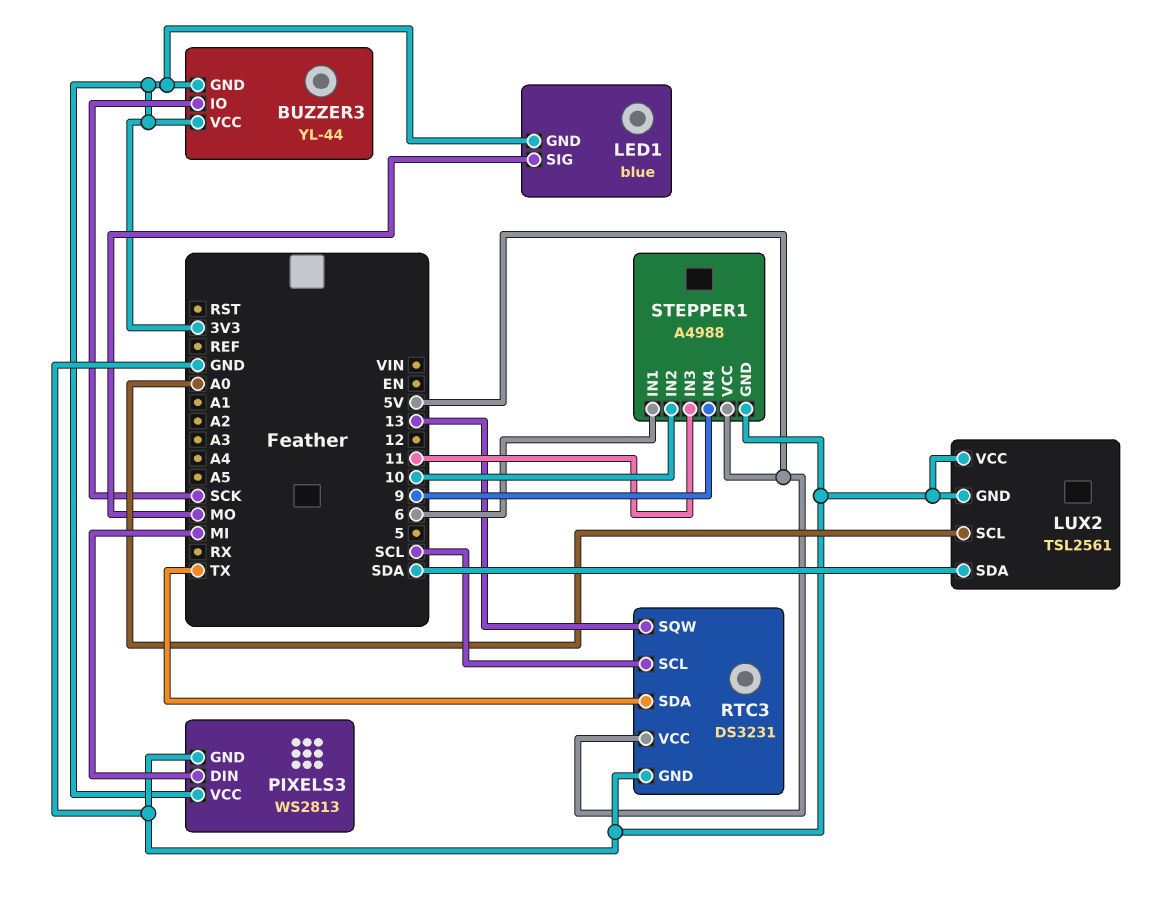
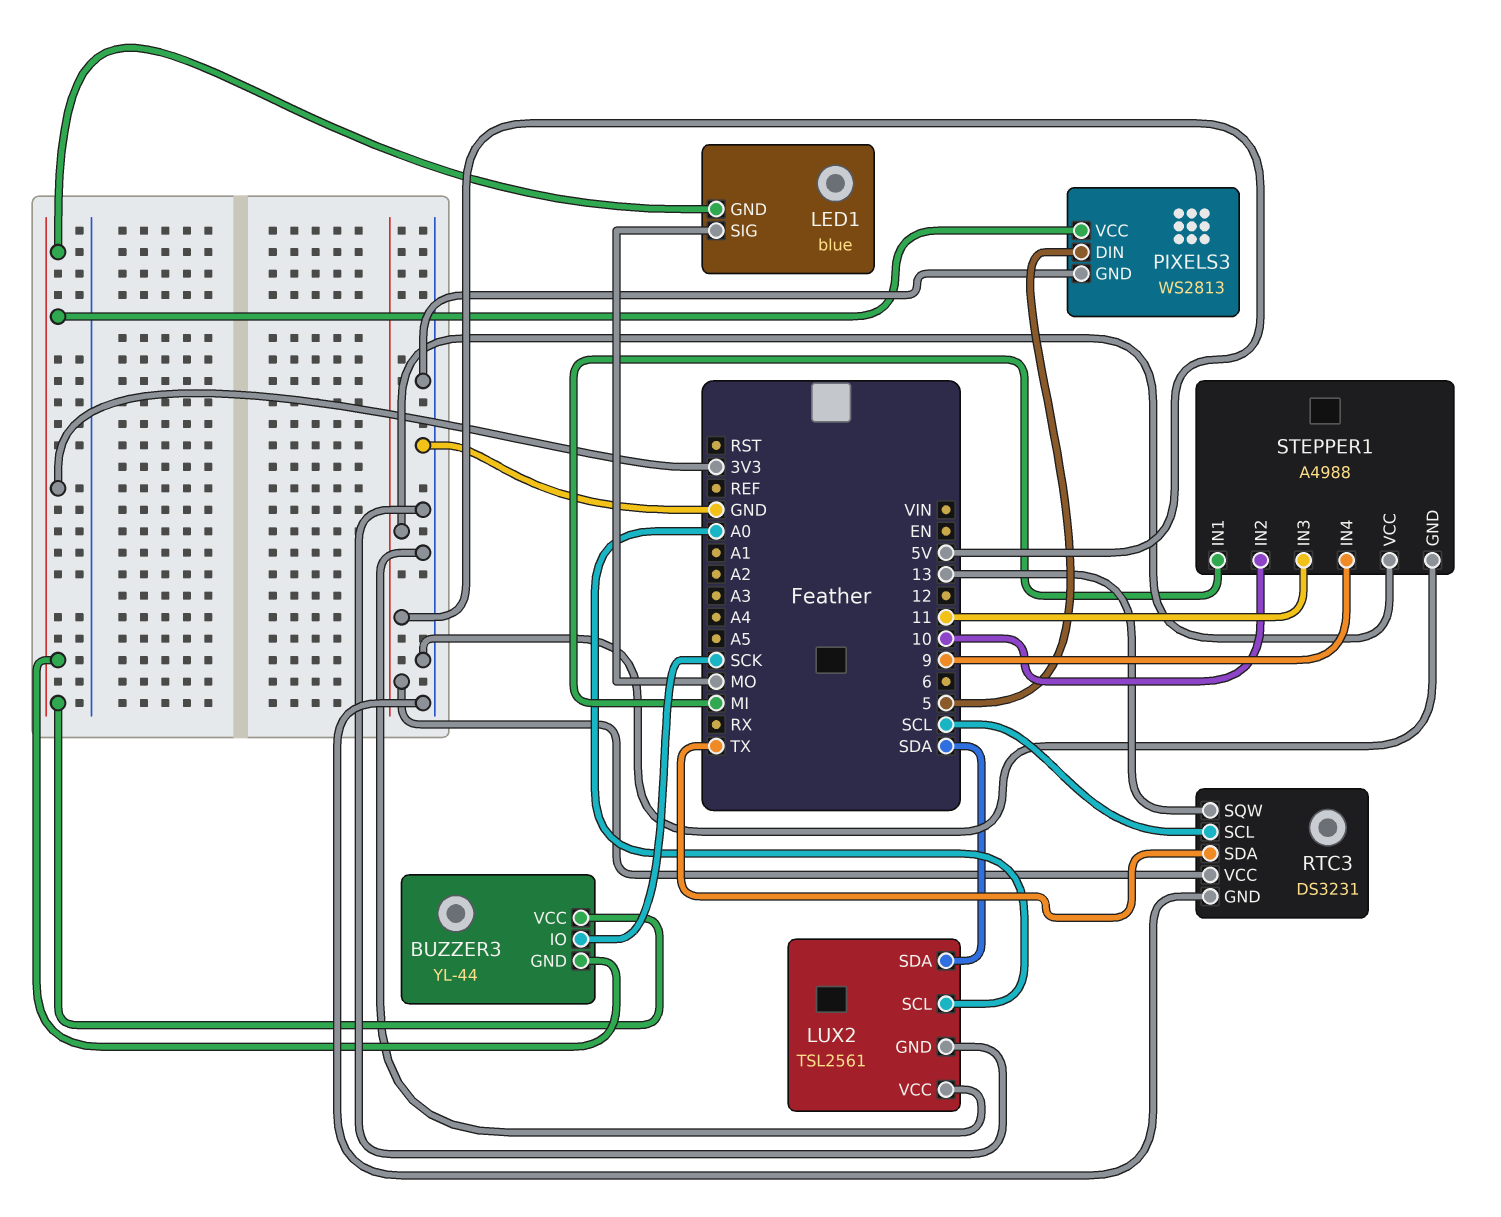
PIXELS3 pin DIN: MI -> 5
STEPPER1 pin IN1: 6 -> MI

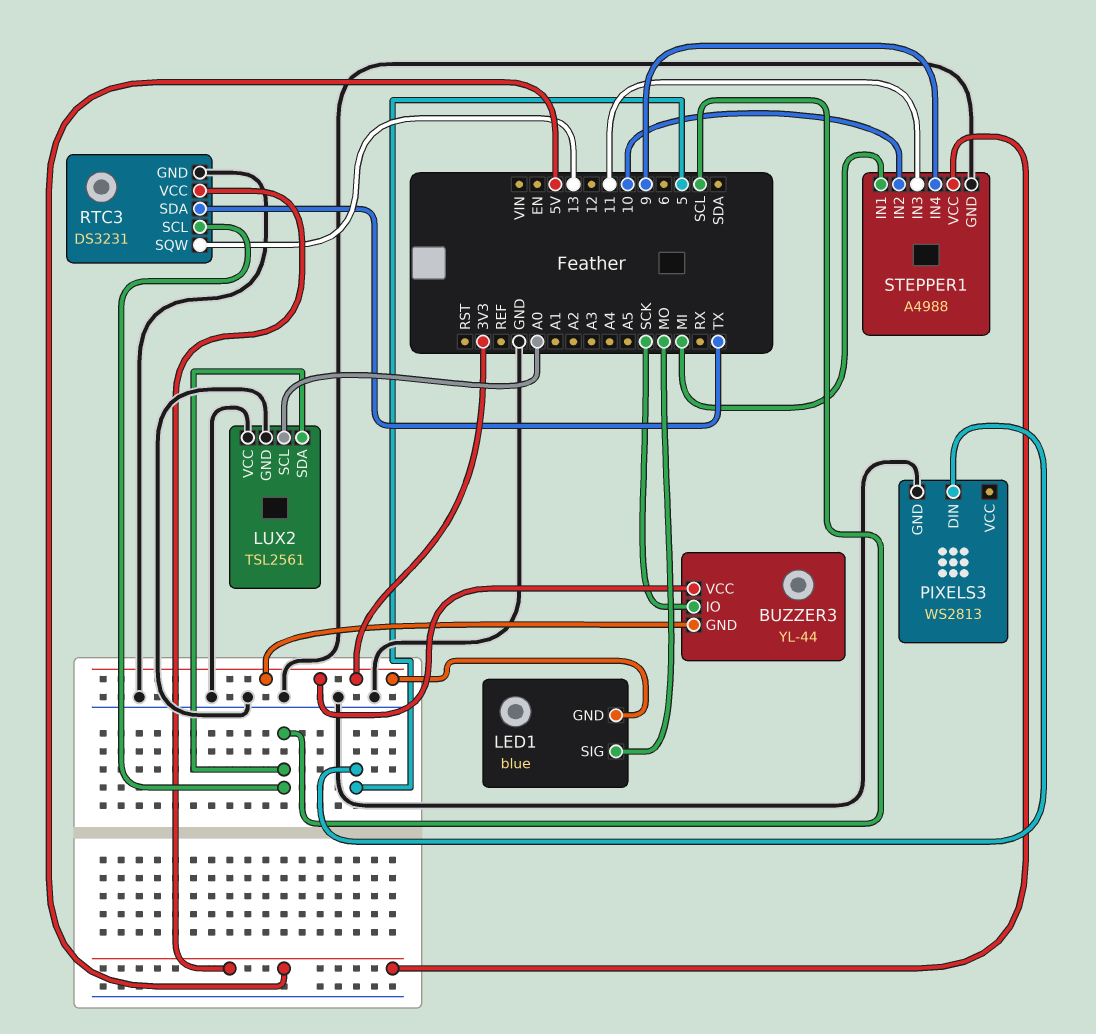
LUX2 pin SDA: SDA -> SCL
PIXELS3 pin VCC: 3V3 -> none

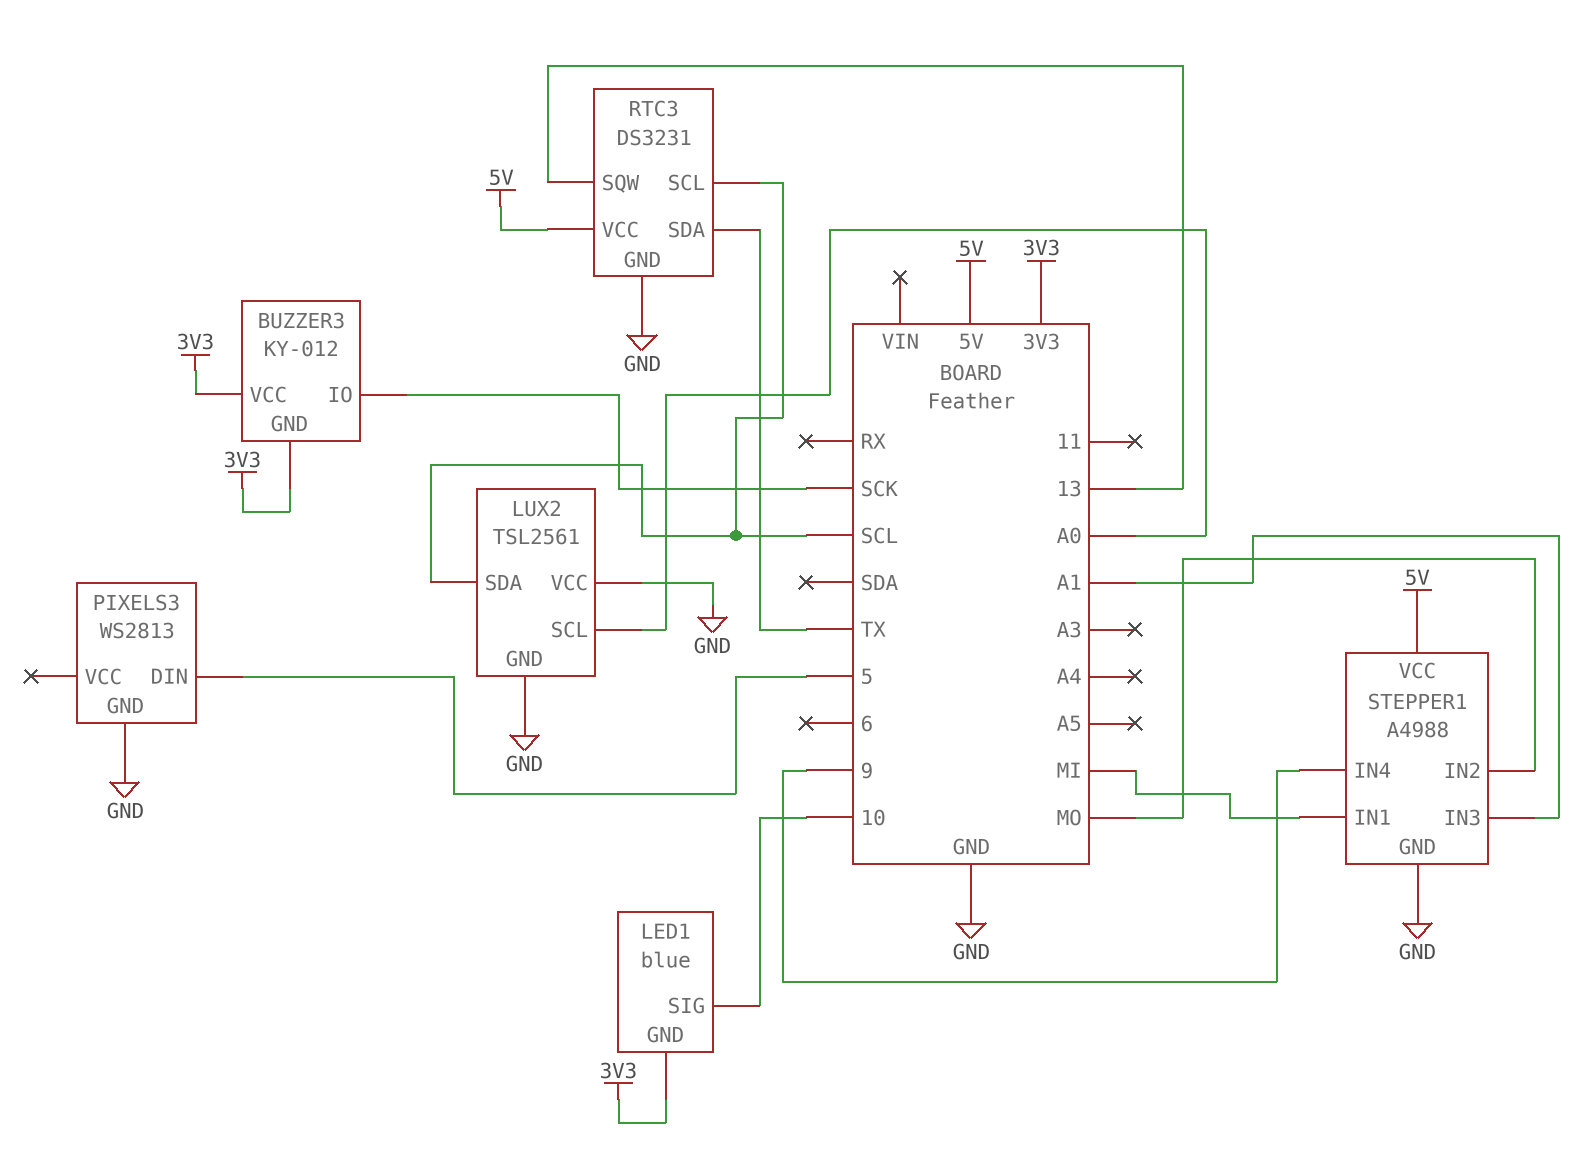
BUZZER3: YL-44 -> KY-012
LED1 pin SIG: MO -> 10
STEPPER1 pin IN2: 10 -> MO
STEPPER1 pin IN3: 11 -> A1

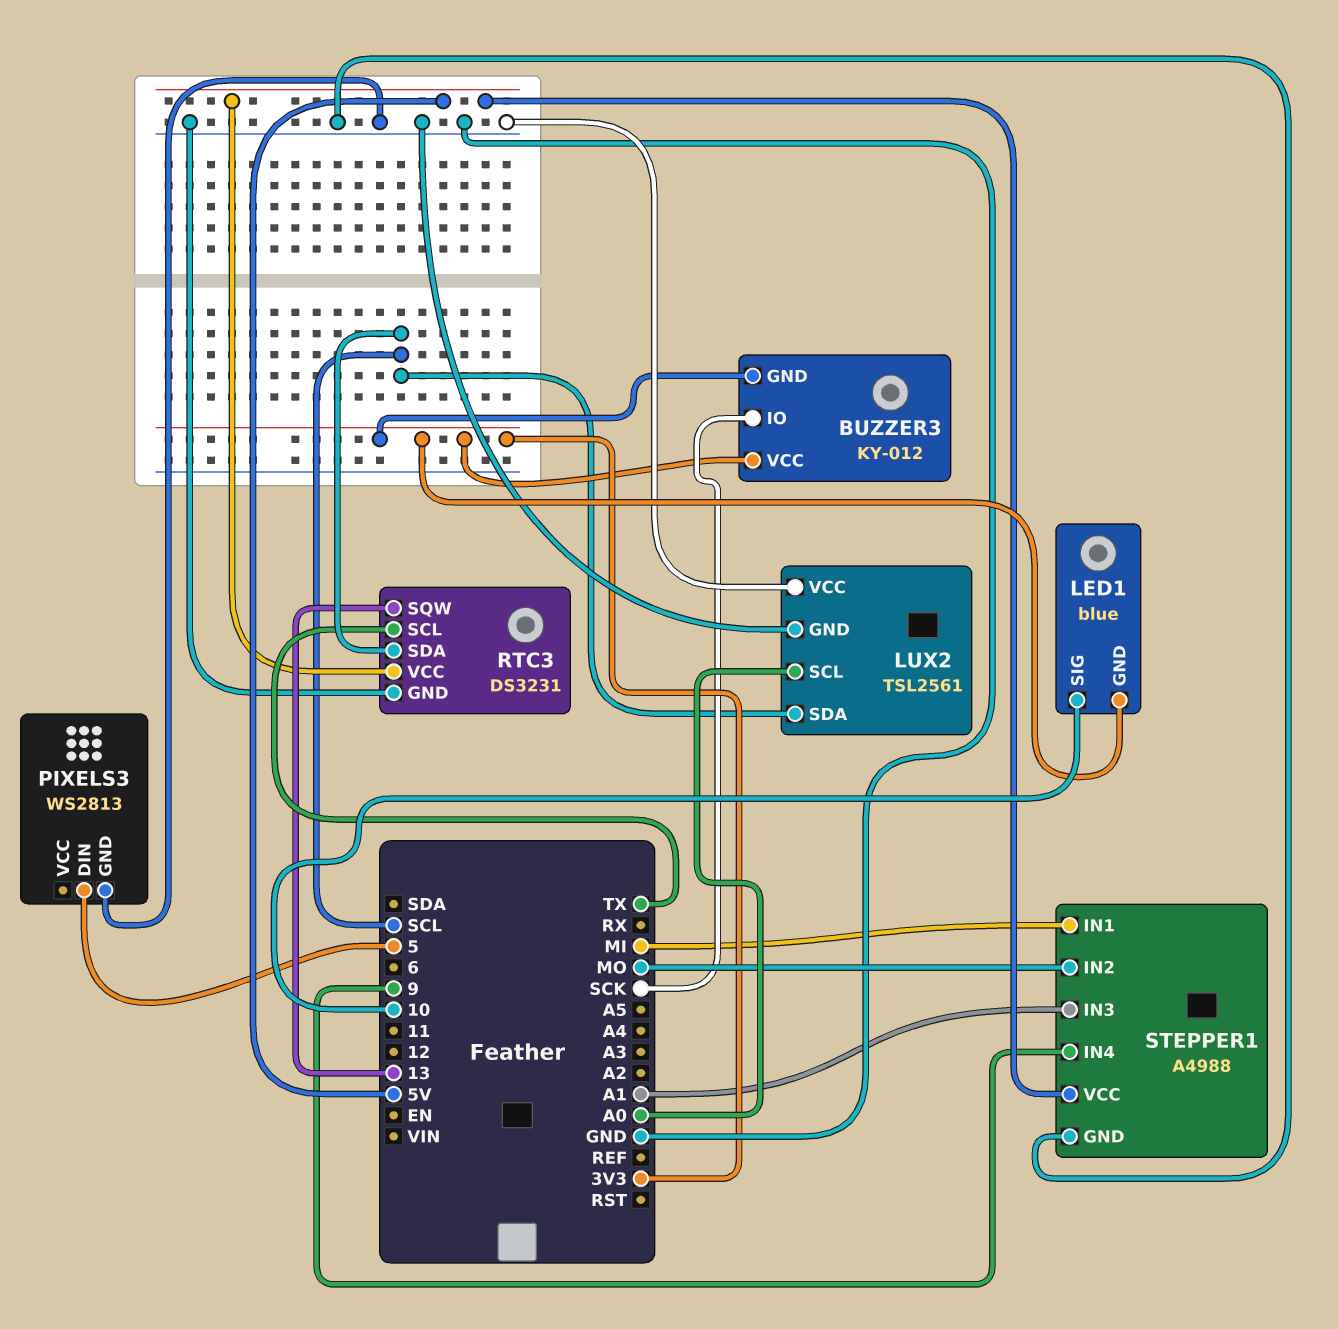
RTC3 pin SCL: SCL -> TX
RTC3 pin SDA: TX -> SCL

